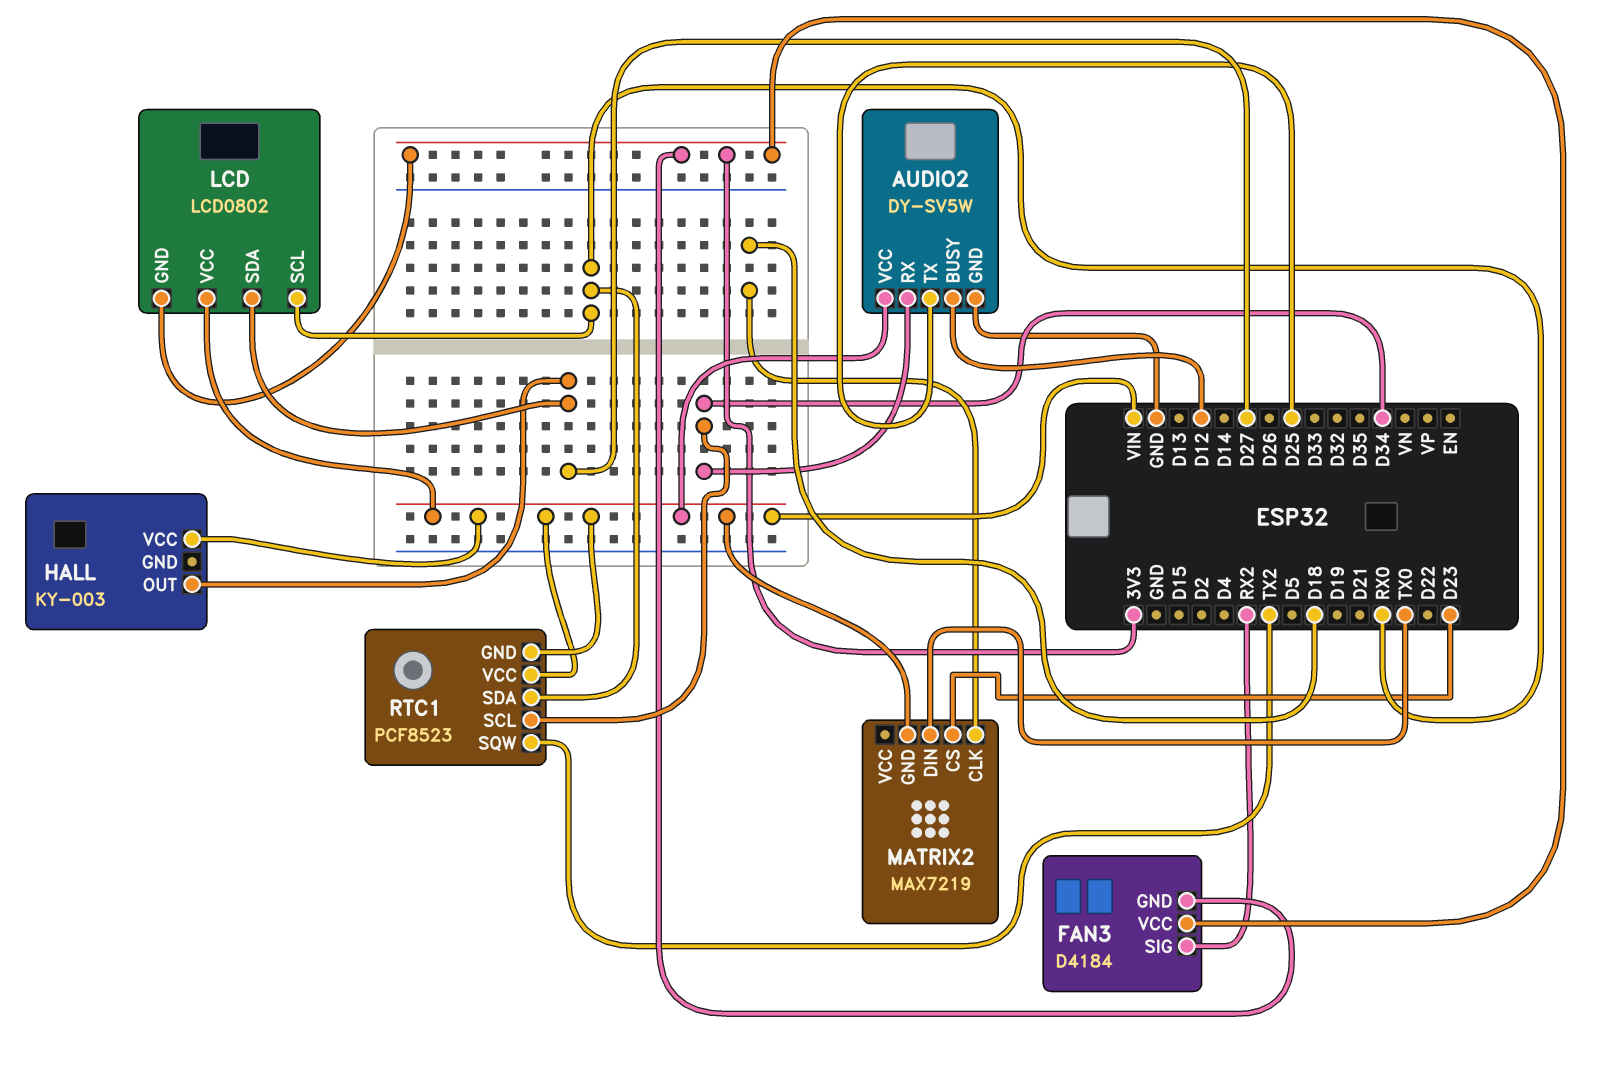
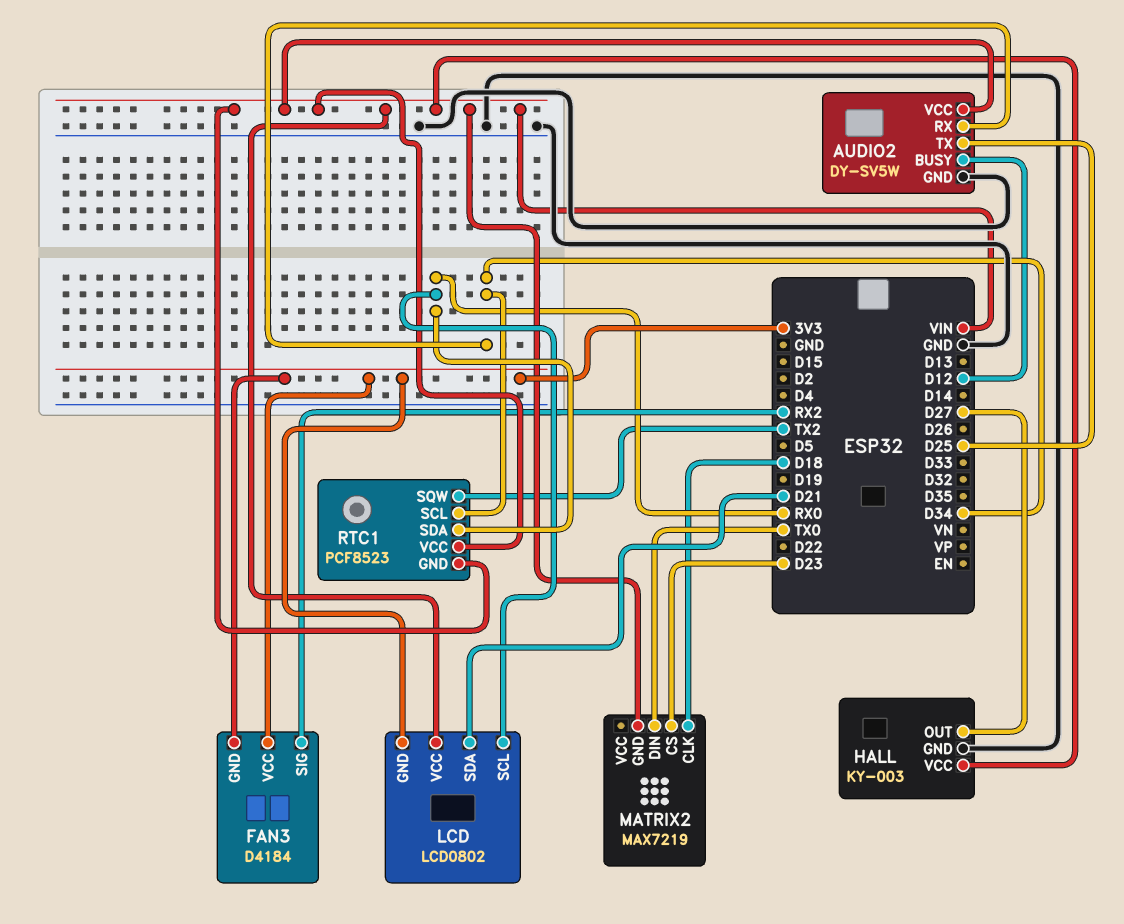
HALL pin GND: none -> GND
LCD pin SDA: D27 -> D21

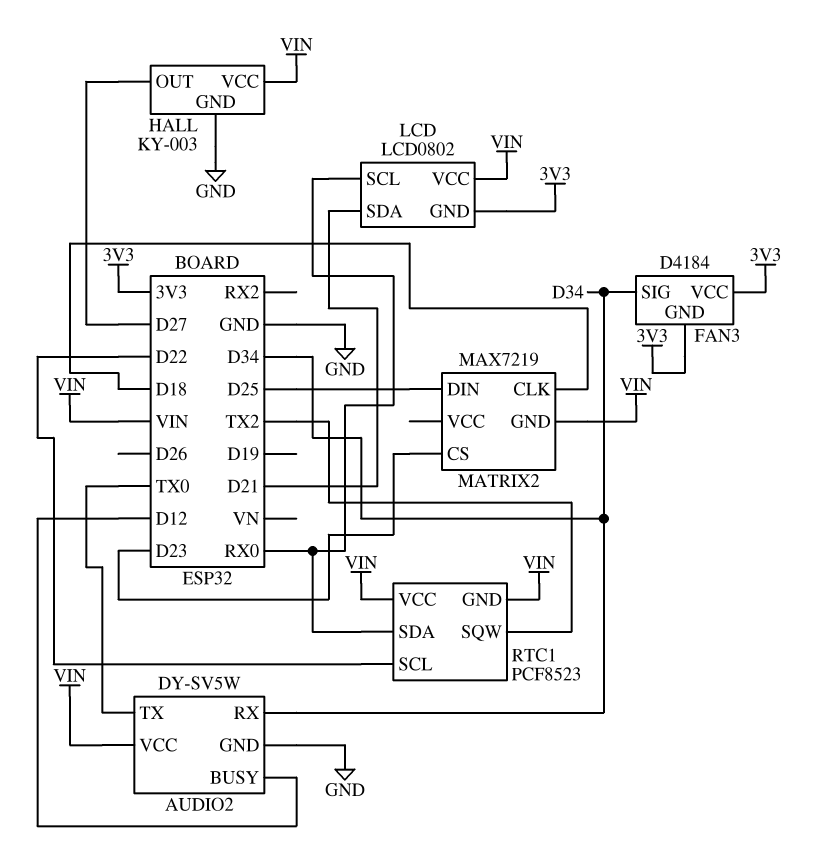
AUDIO2 pin TX: D25 -> TX0
FAN3 pin SIG: RX2 -> D34
MATRIX2 pin DIN: TX0 -> D25
RTC1 pin SCL: D34 -> D22

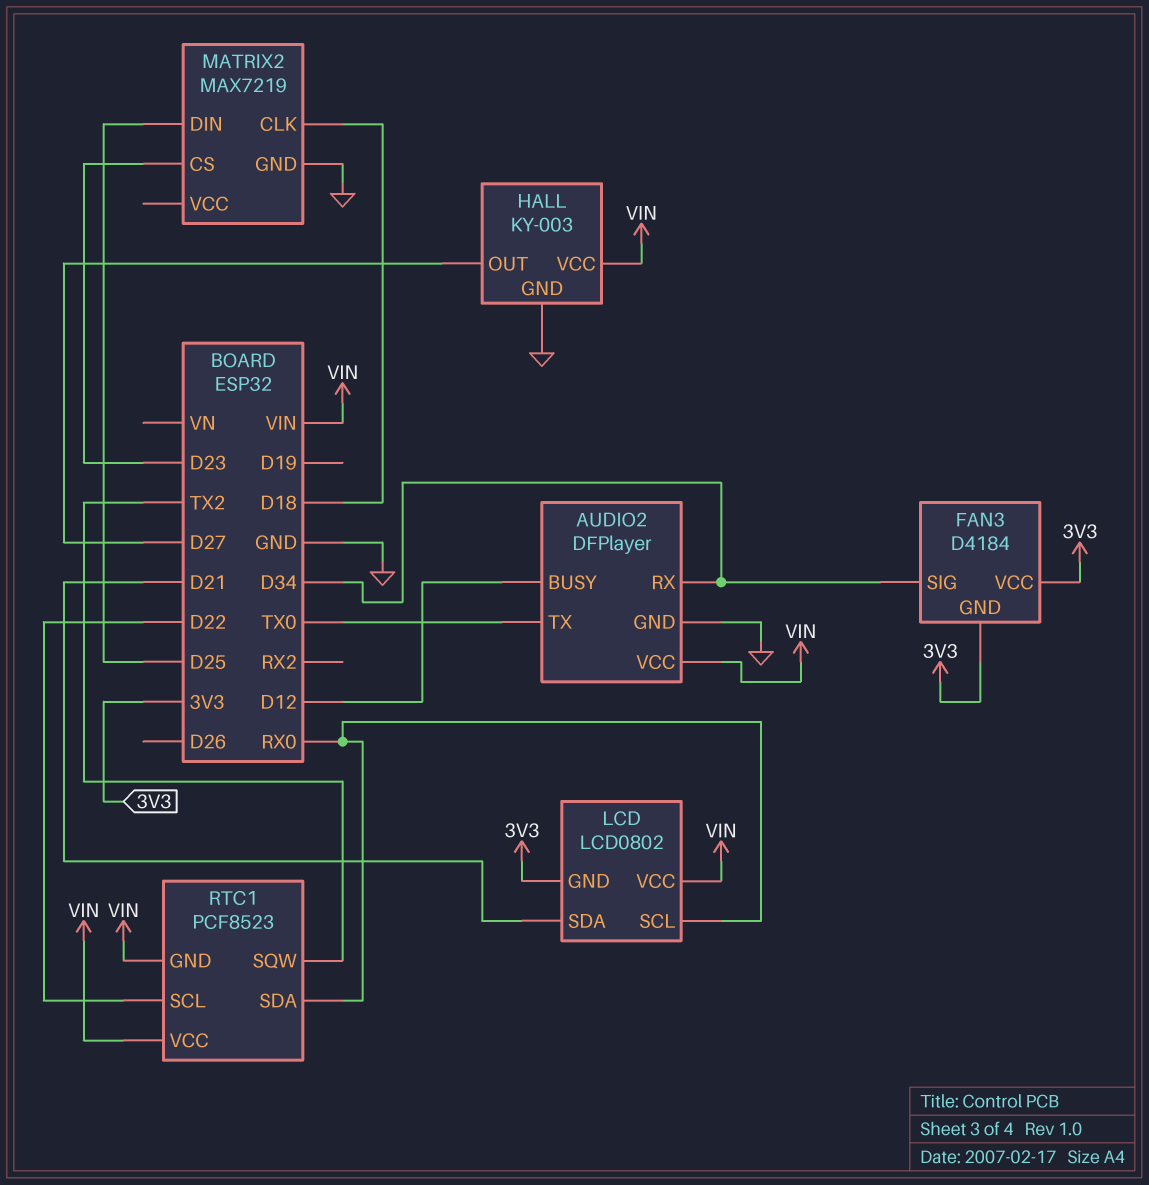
AUDIO2: DY-SV5W -> DFPlayer
MATRIX2 pin GND: VIN -> GND

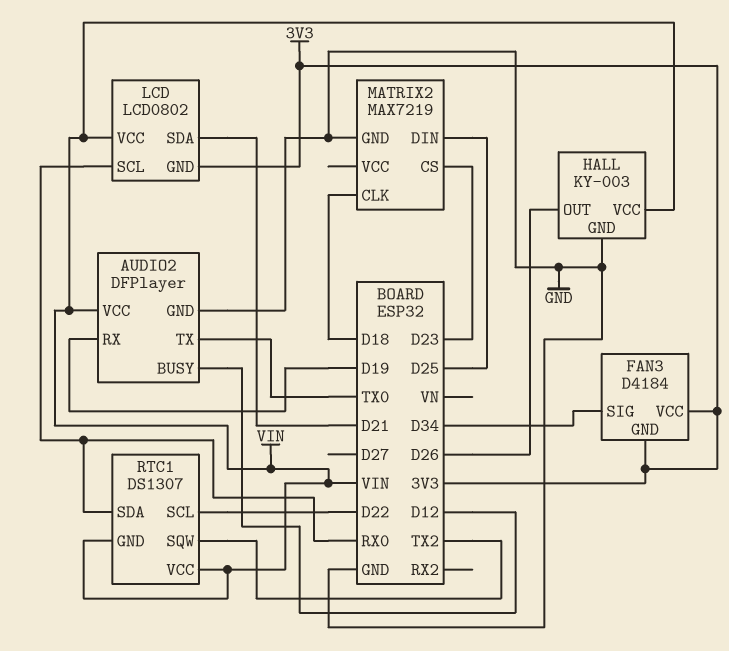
AUDIO2 pin RX: D34 -> D19
HALL pin OUT: D27 -> D26
RTC1: PCF8523 -> DS1307

